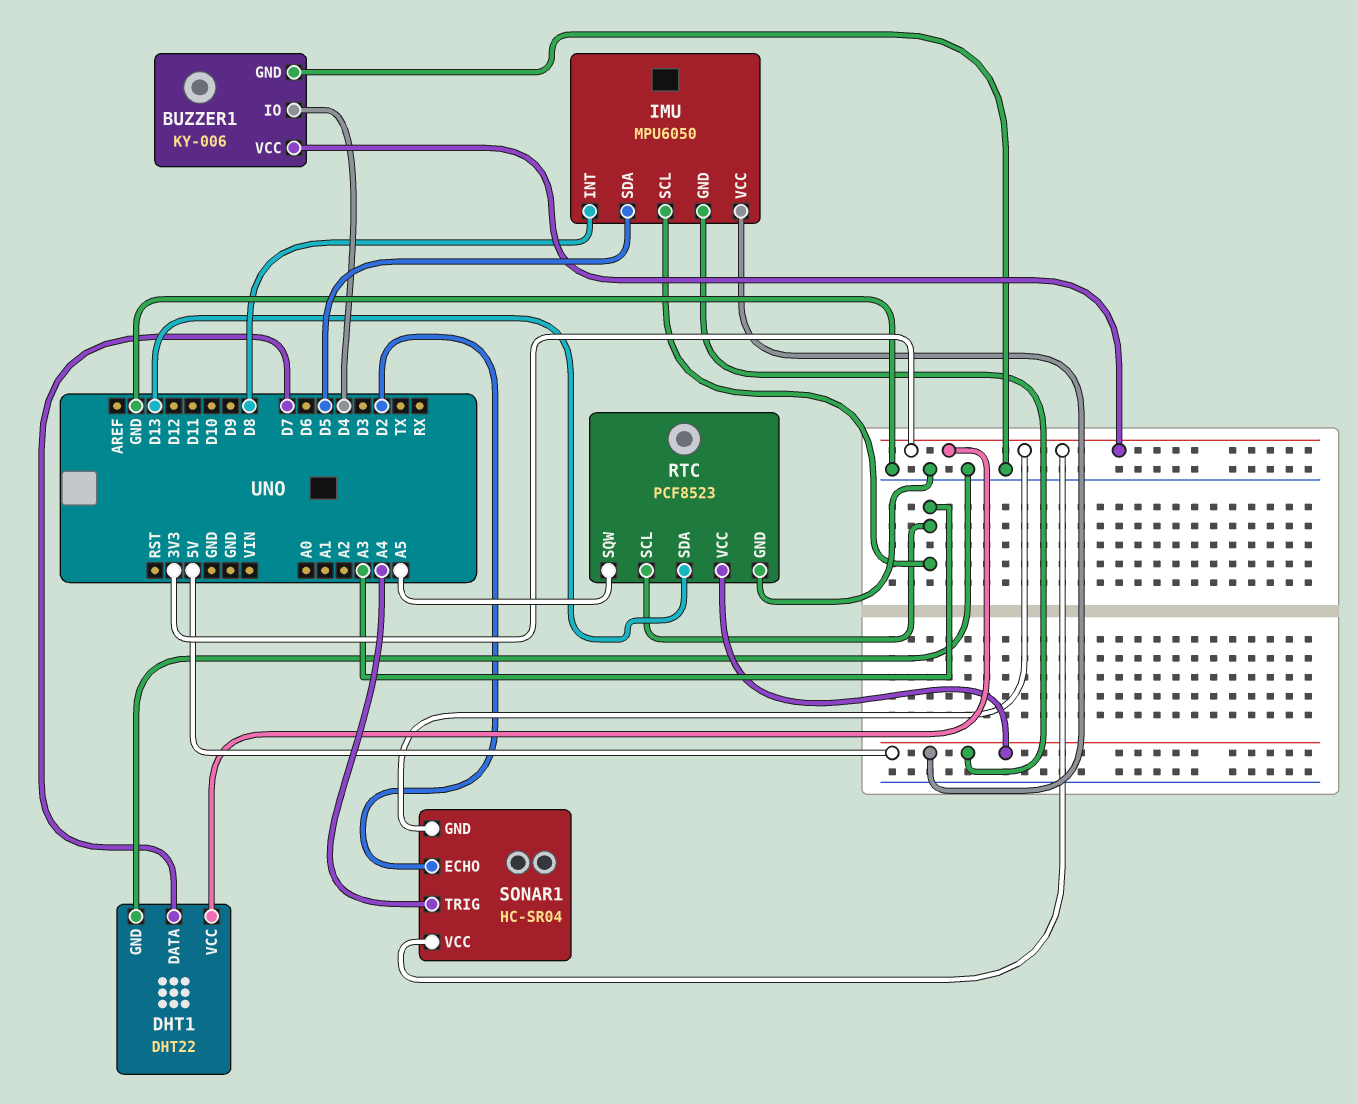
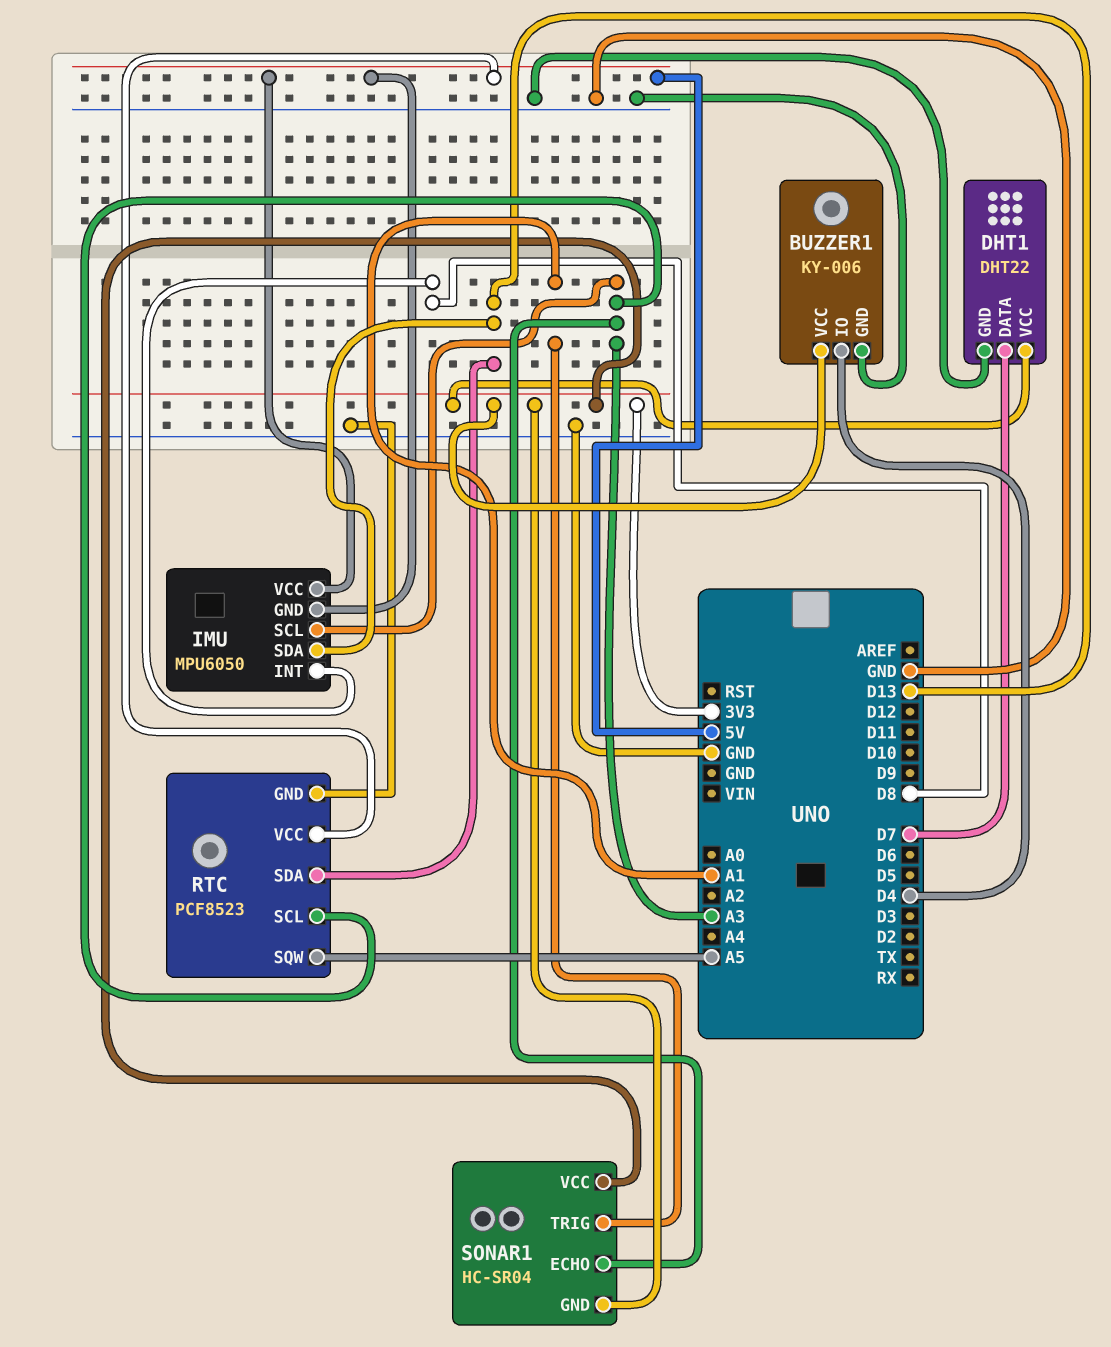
IMU pin SDA: D5 -> D13
SONAR1 pin ECHO: D2 -> A3
SONAR1 pin TRIG: A4 -> A1

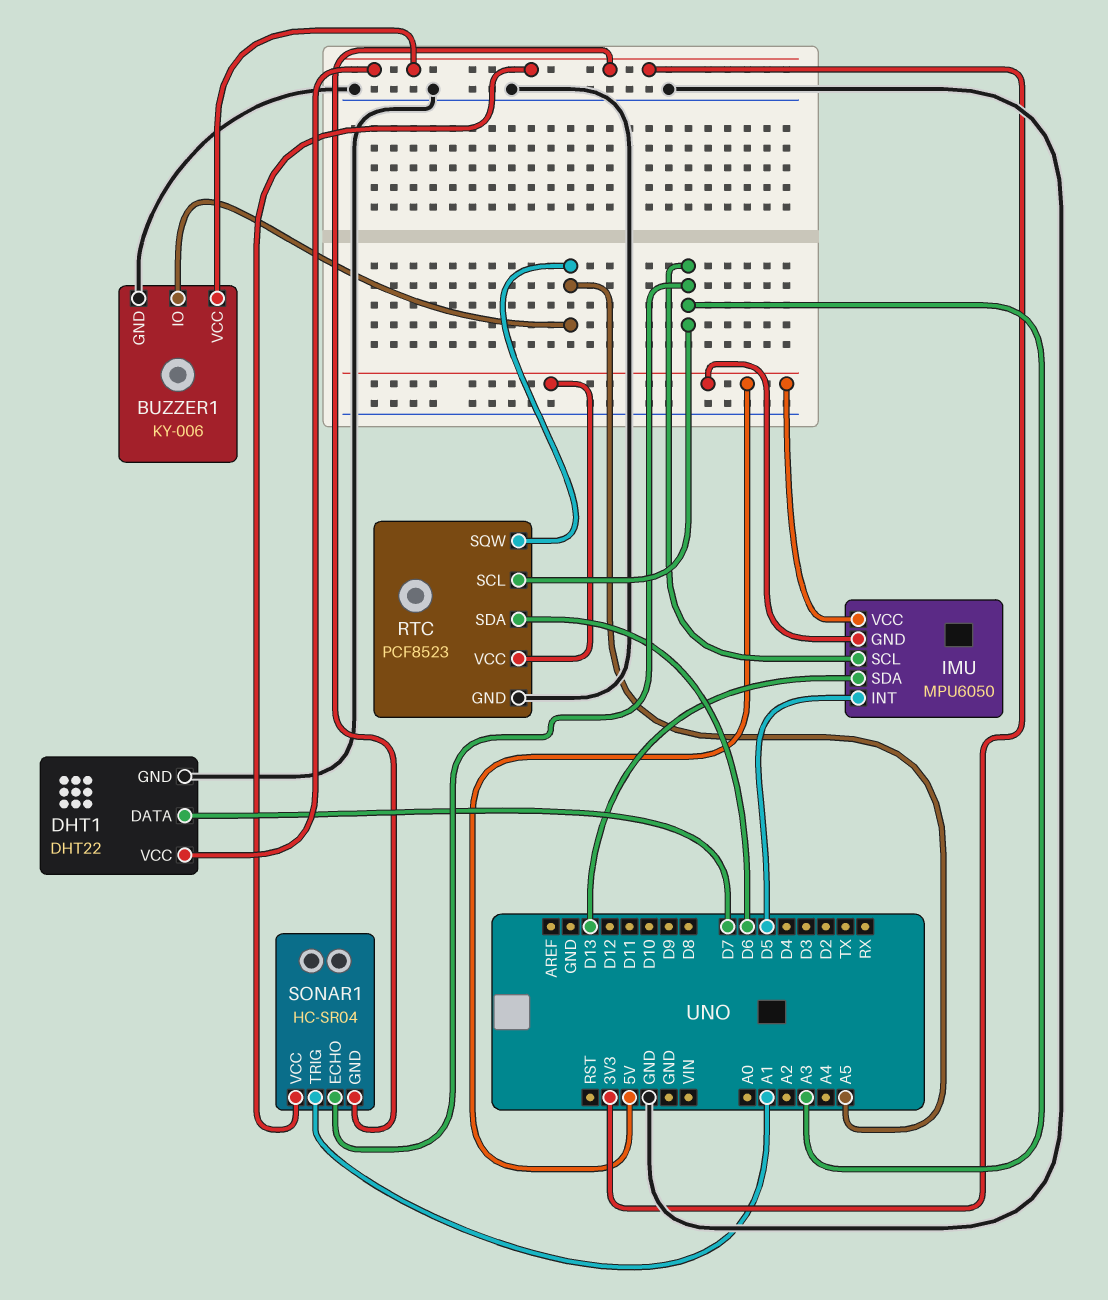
BUZZER1 pin IO: D4 -> A5
IMU pin INT: D8 -> D5
RTC pin SDA: D13 -> D6

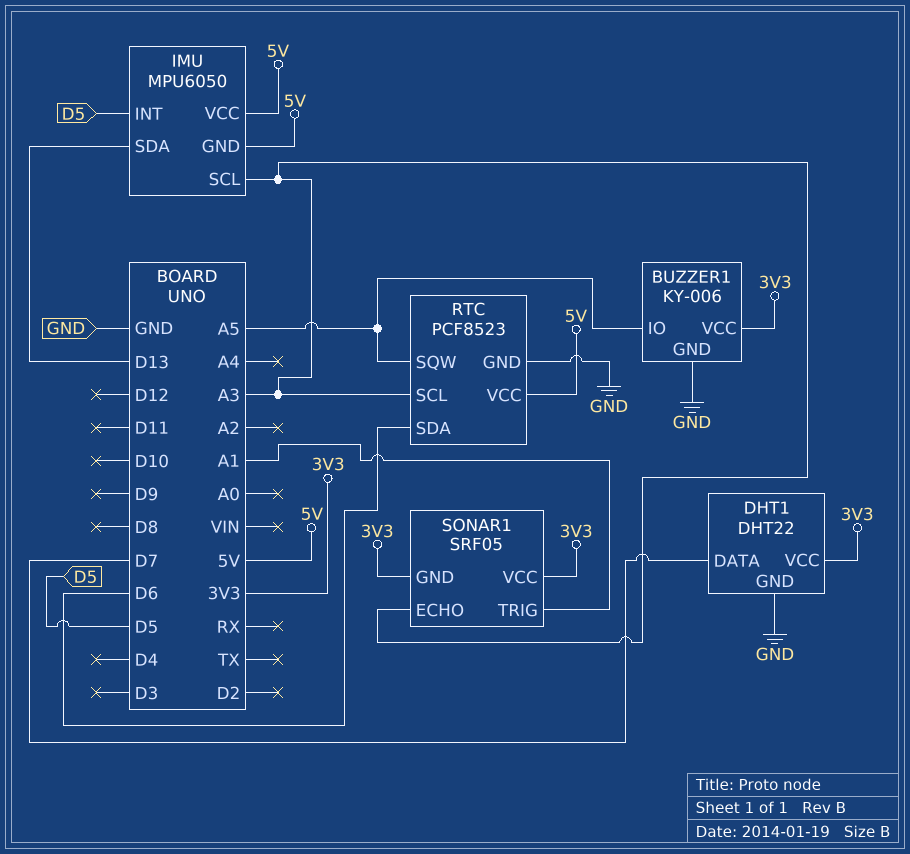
SONAR1: HC-SR04 -> SRF05

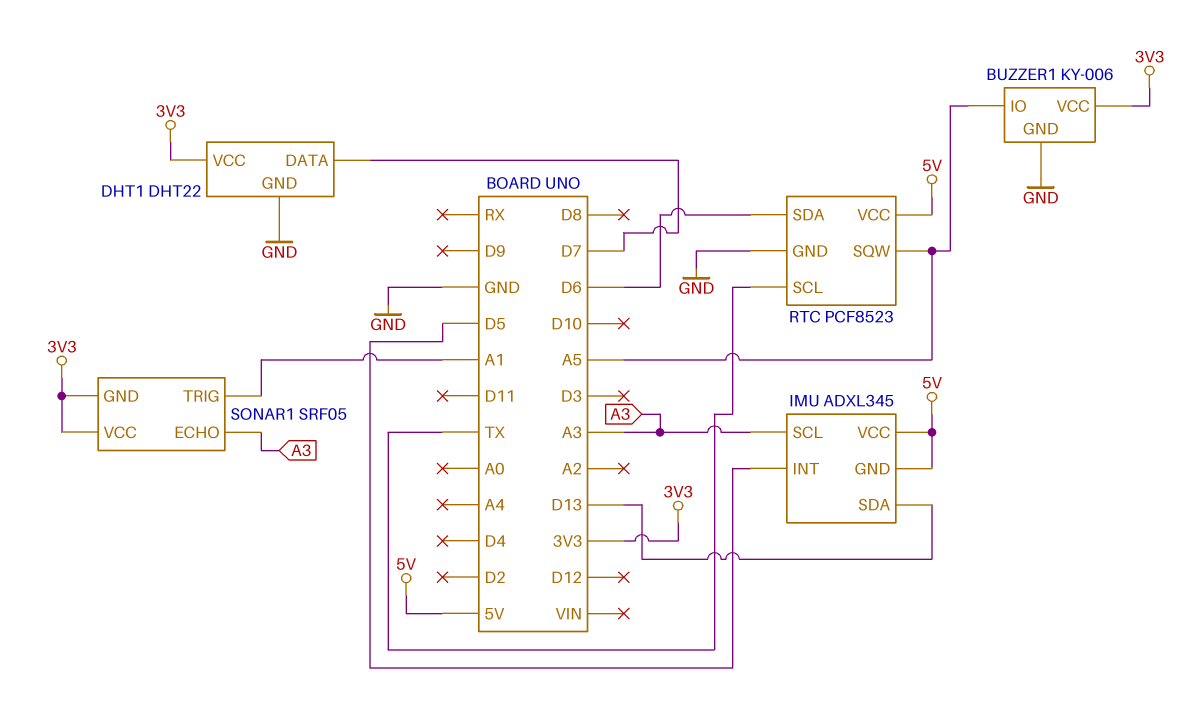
IMU: MPU6050 -> ADXL345
RTC pin SCL: A3 -> TX

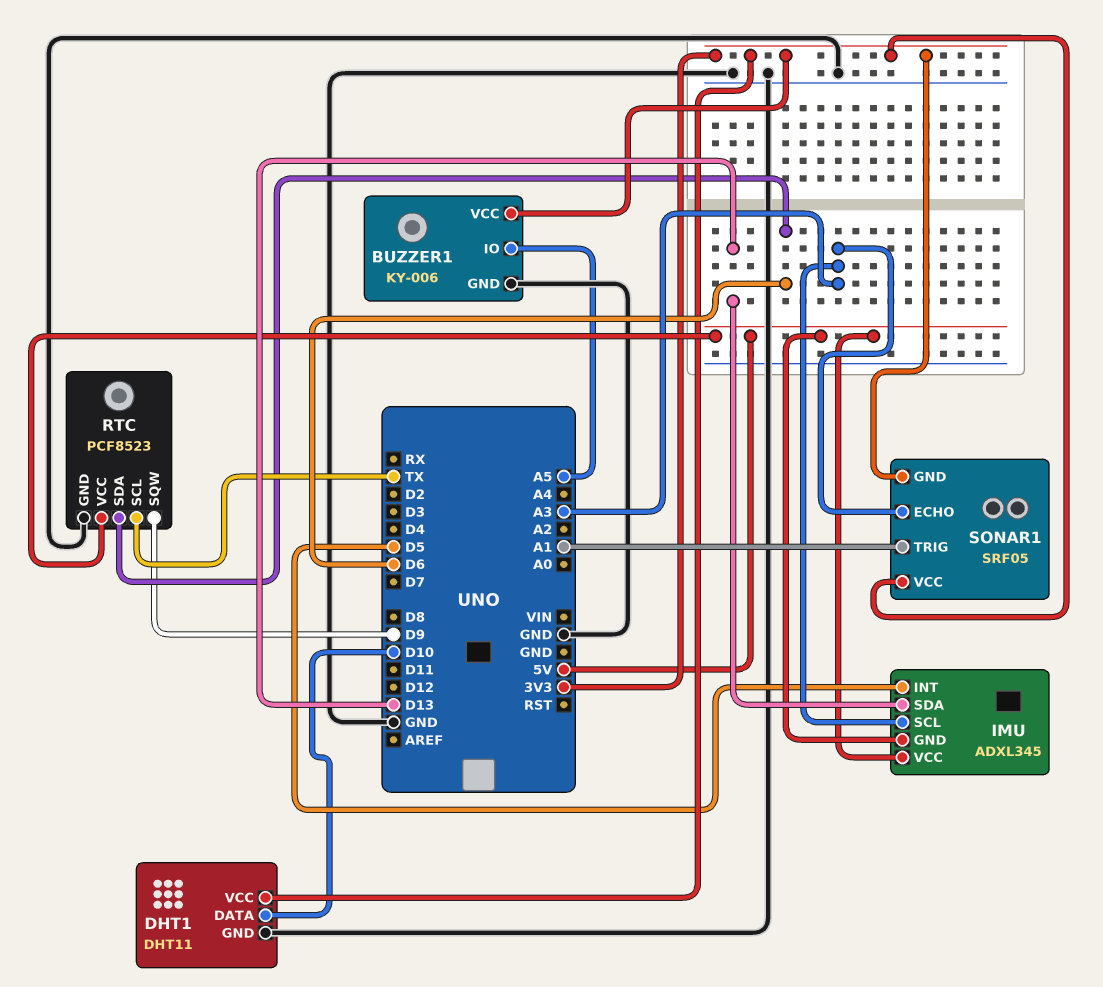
DHT1: DHT22 -> DHT11
DHT1 pin DATA: D7 -> D10
RTC pin SQW: A5 -> D9

